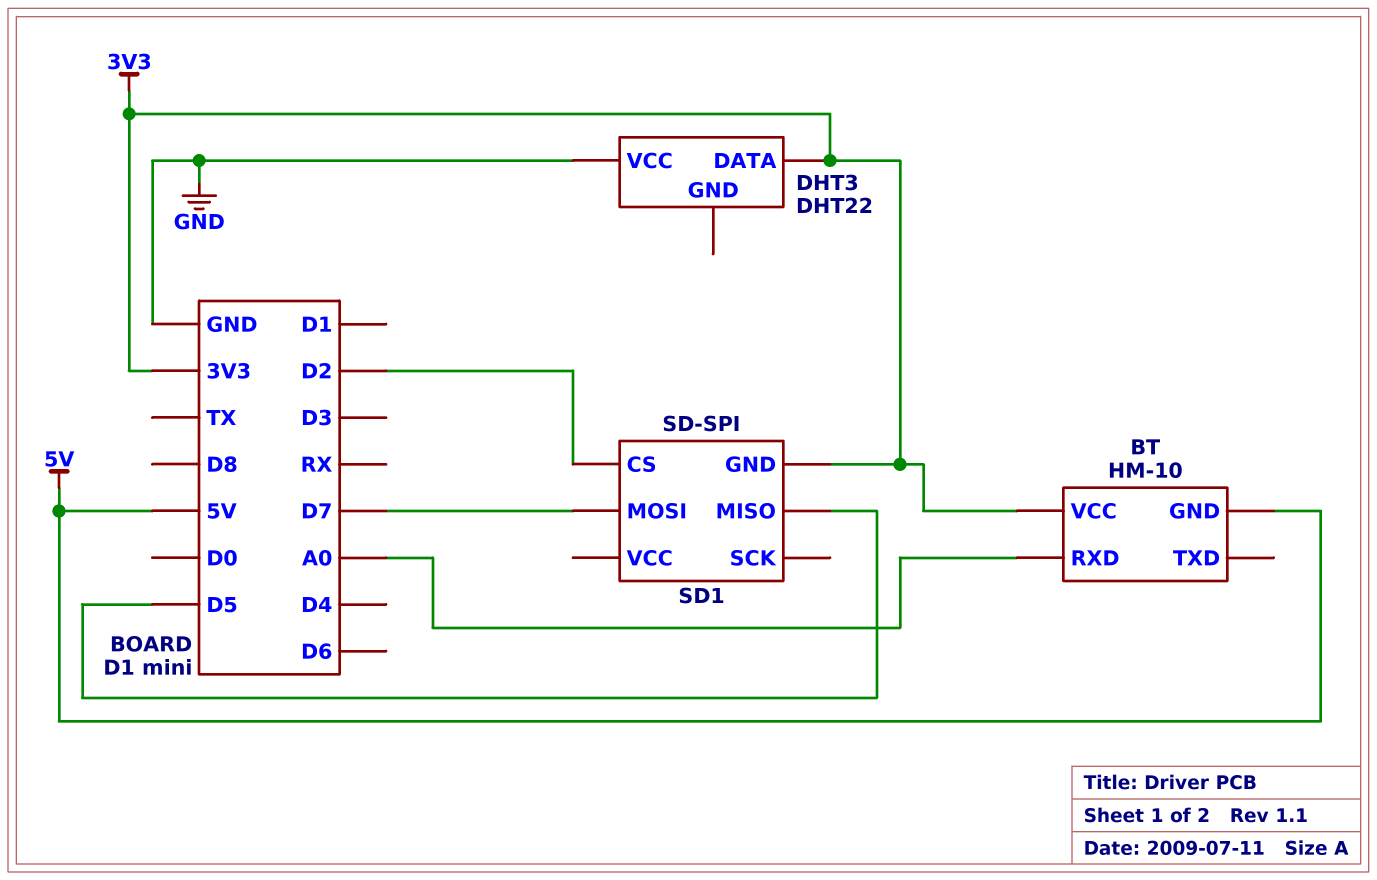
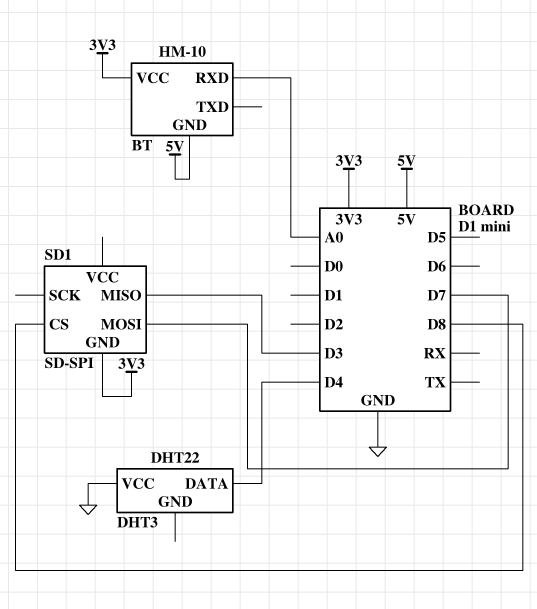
DHT3 pin DATA: 3V3 -> D4
SD1 pin CS: D2 -> D8
SD1 pin MISO: D5 -> D3

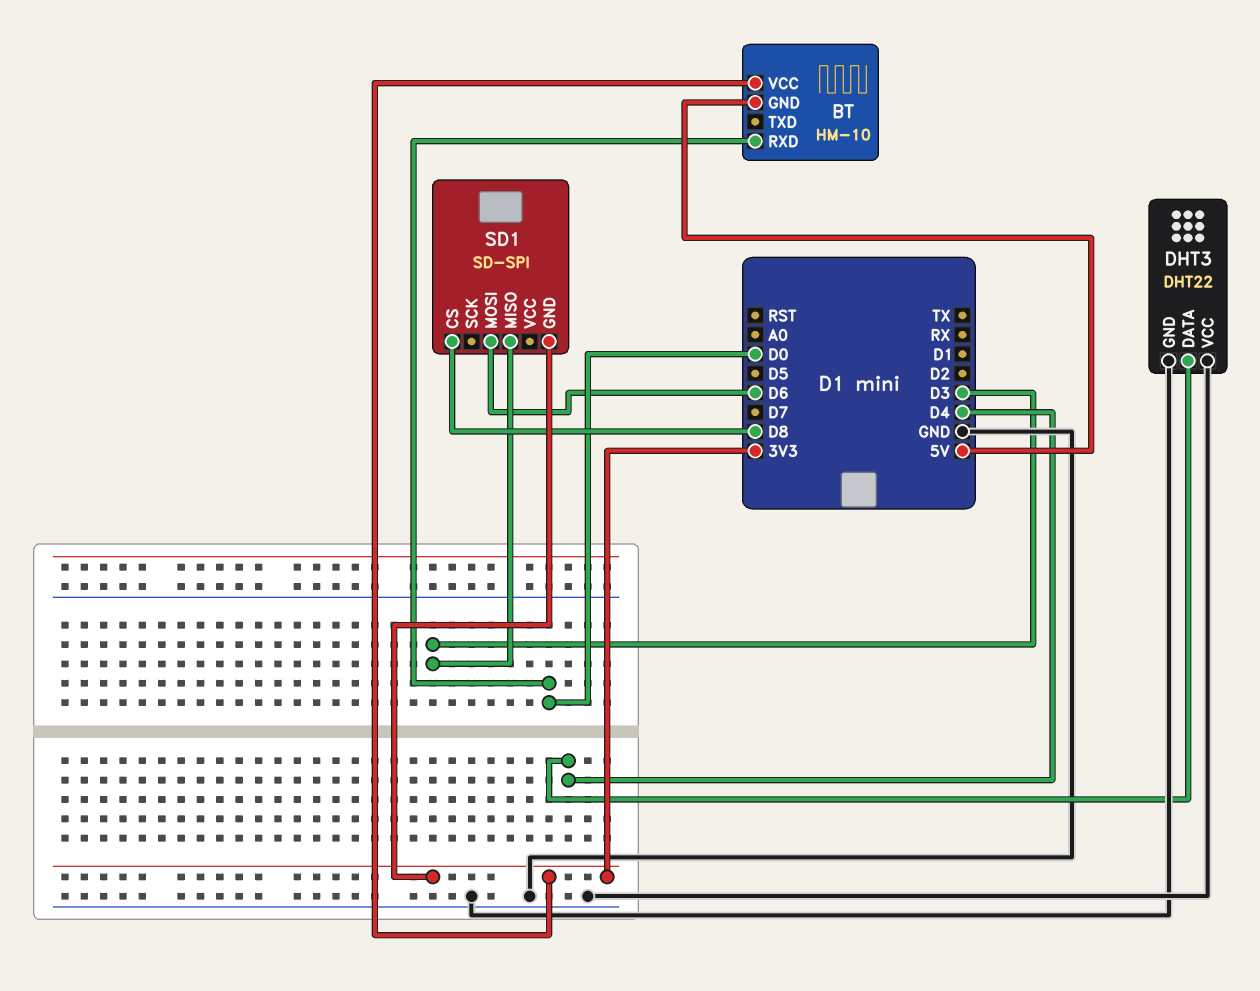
BT pin RXD: A0 -> D0
DHT3 pin GND: none -> GND
SD1 pin MOSI: D7 -> D6

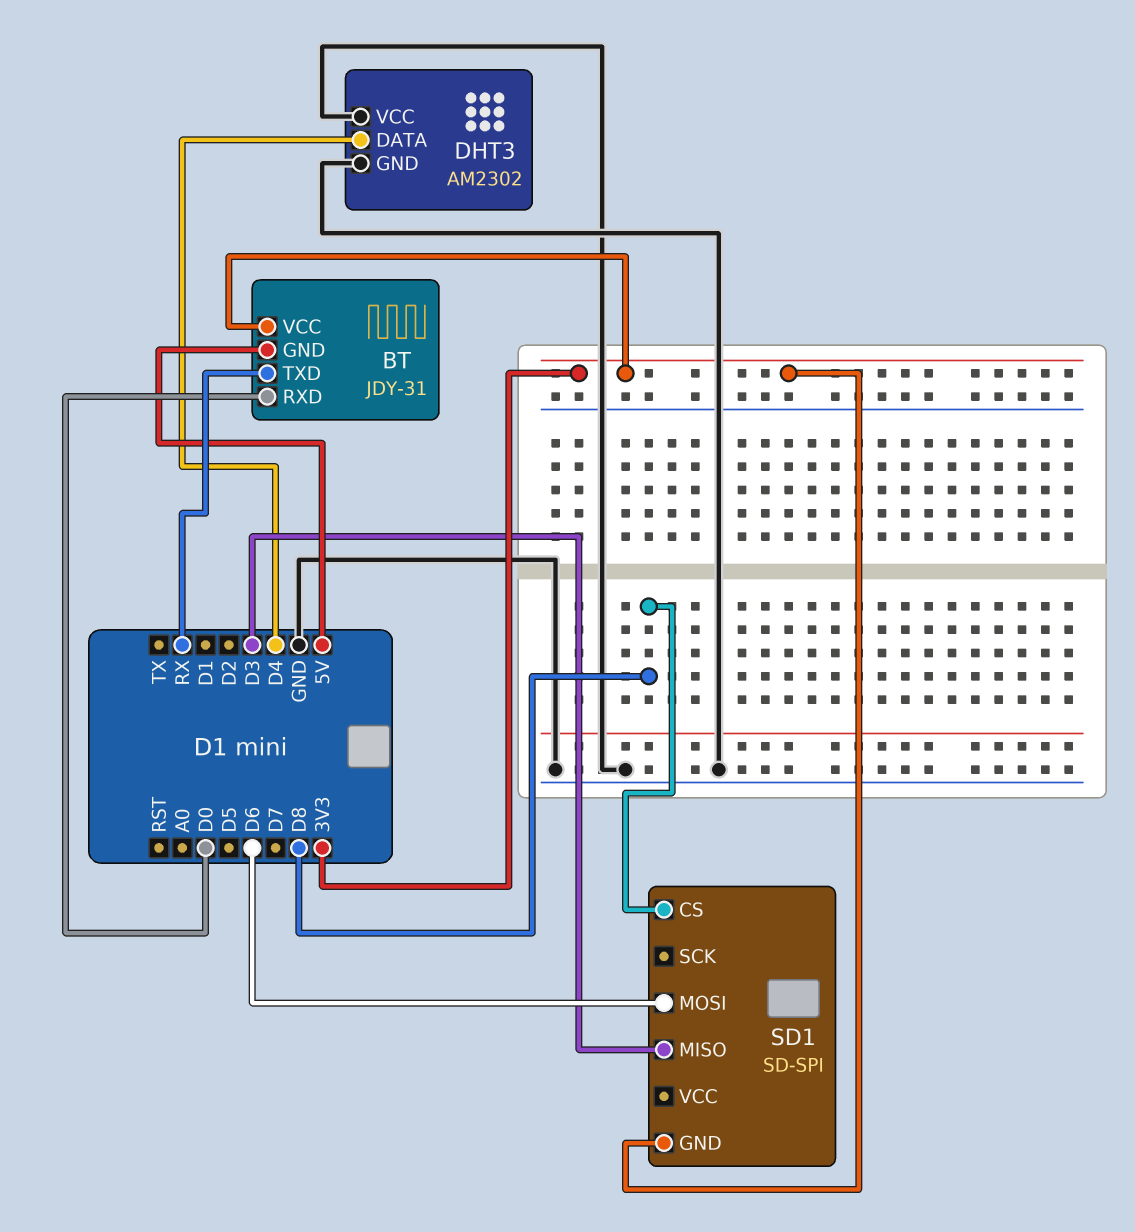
BT: HM-10 -> JDY-31
BT pin TXD: none -> RX
DHT3: DHT22 -> AM2302

